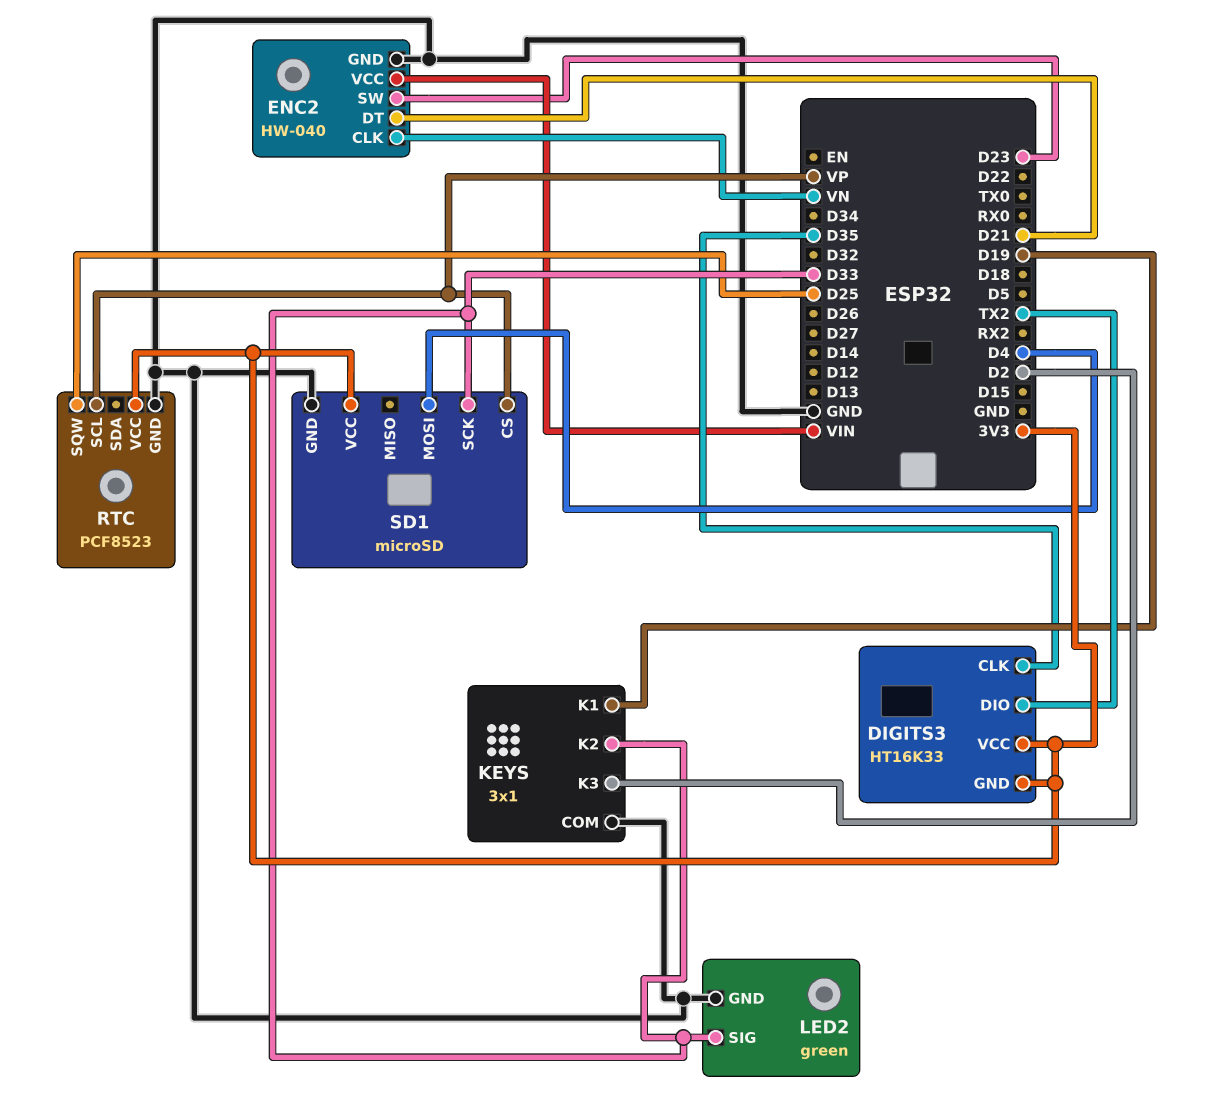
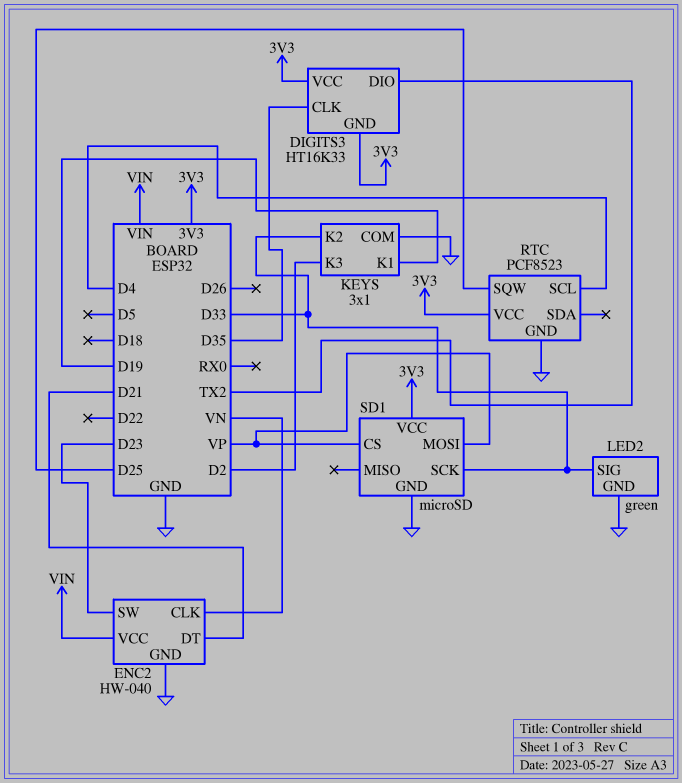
RTC pin SCL: VP -> D4
SD1 pin MOSI: D4 -> VP

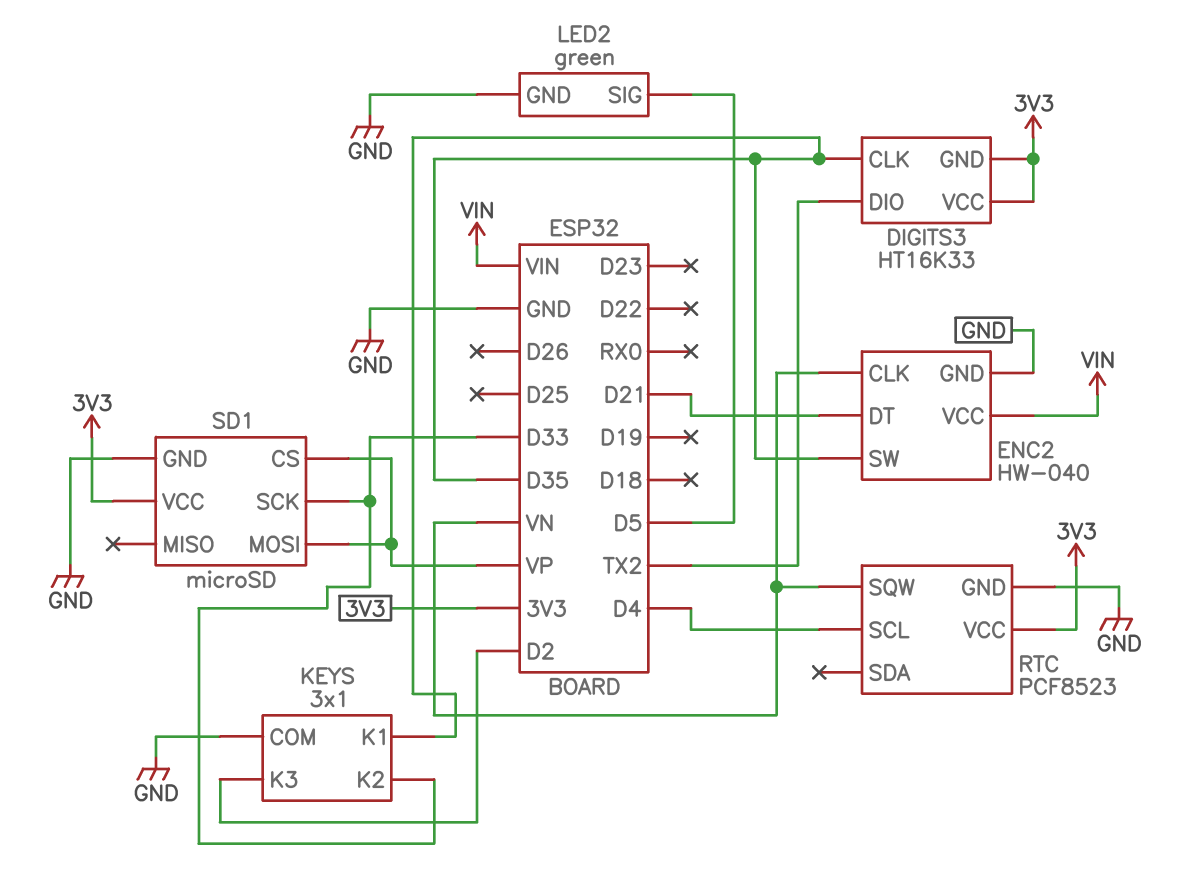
ENC2 pin SW: D23 -> D35
KEYS pin K1: D19 -> D35
LED2 pin SIG: D33 -> D5
RTC pin SQW: D25 -> VN

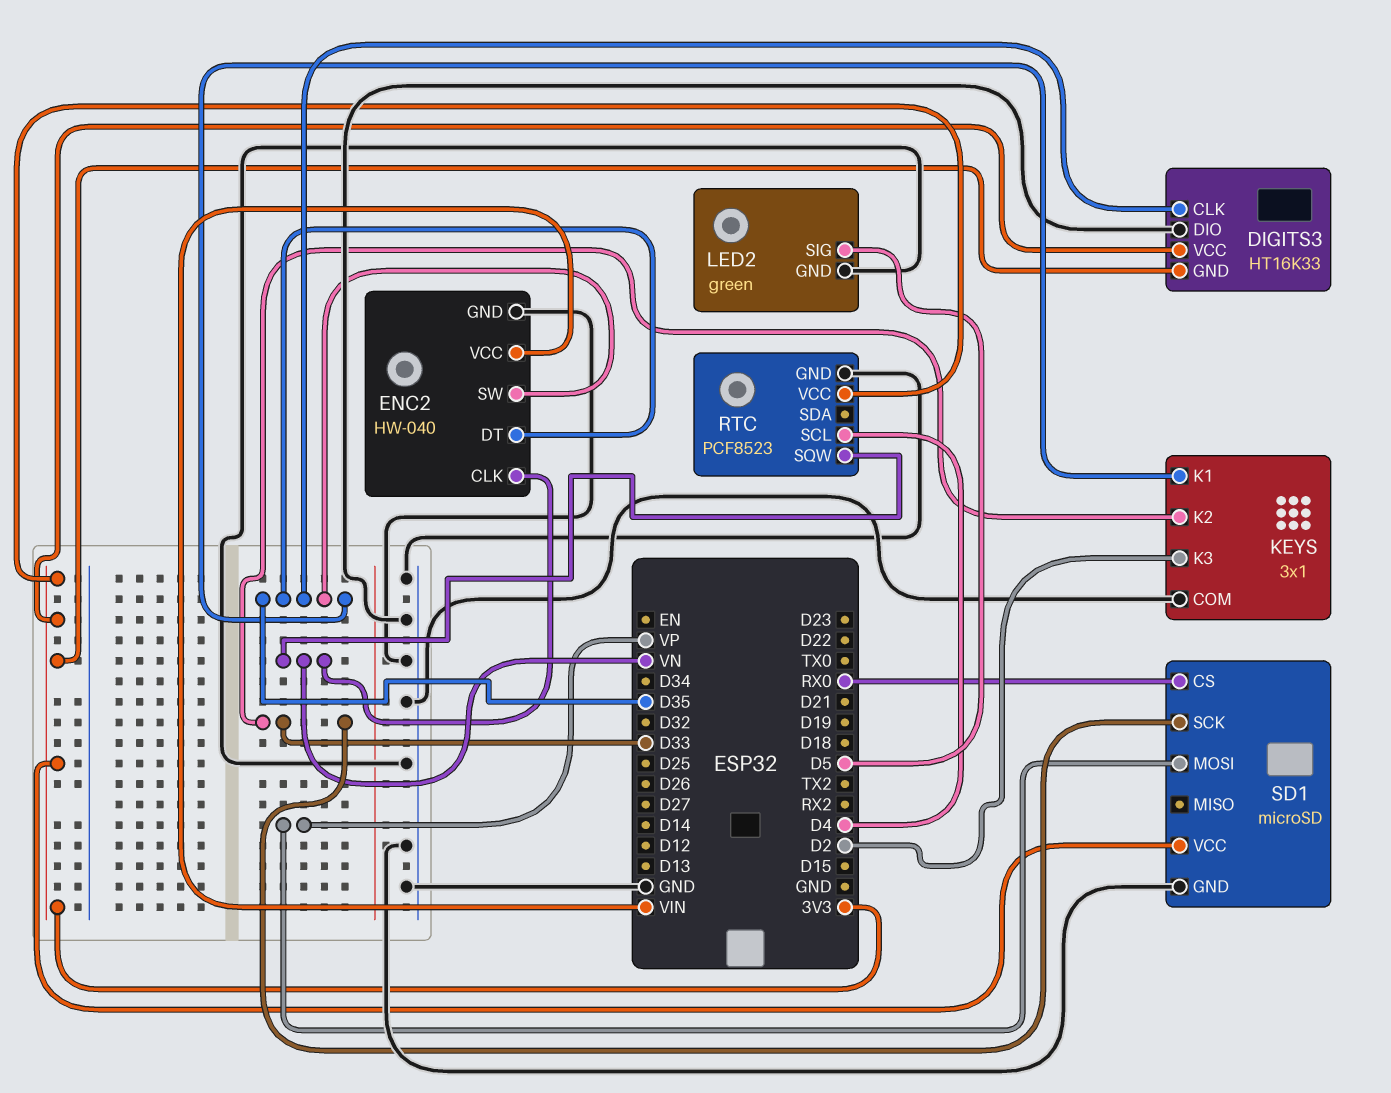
DIGITS3 pin DIO: TX2 -> GND
ENC2 pin DT: D21 -> D35
SD1 pin CS: VP -> RX0

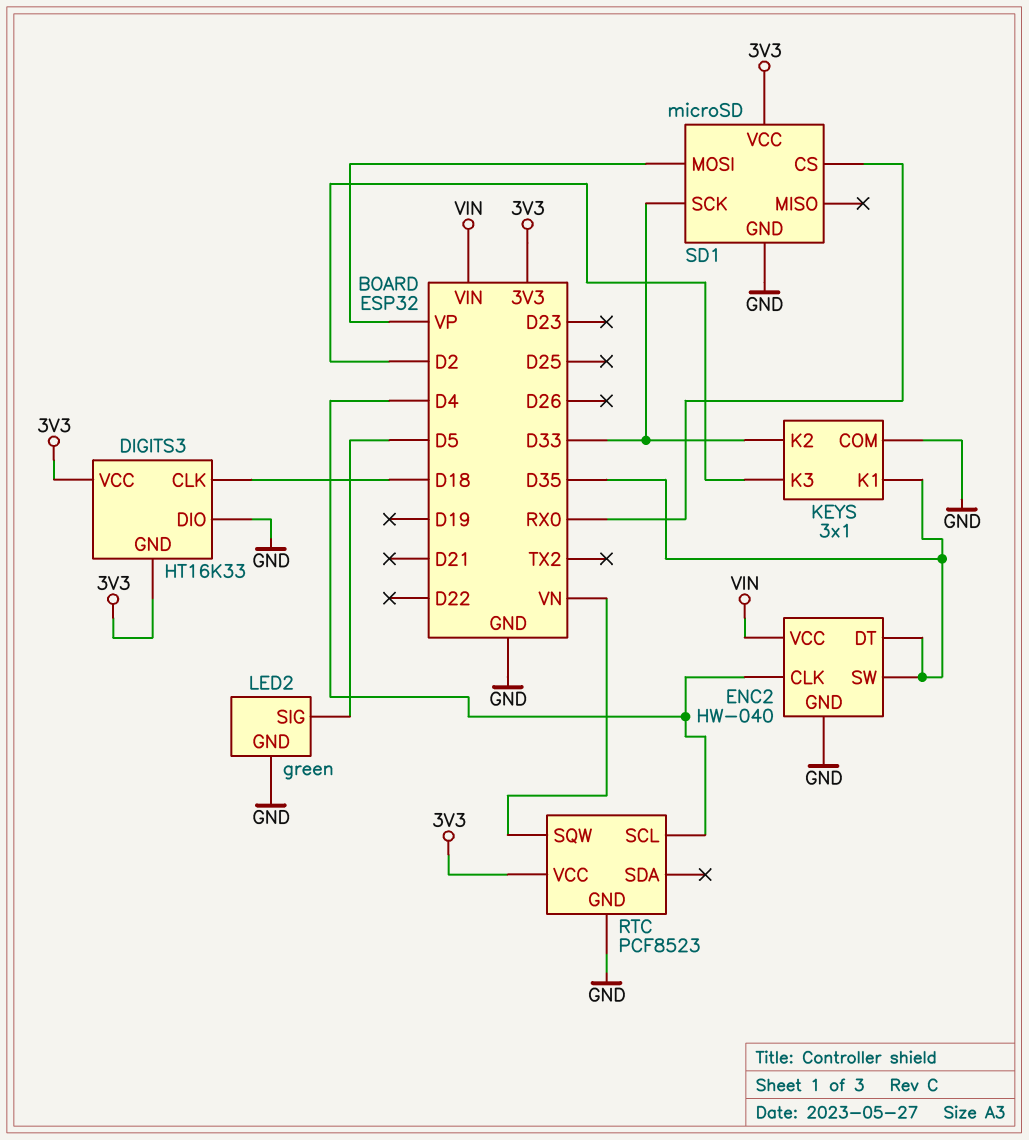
DIGITS3 pin CLK: D35 -> D18
ENC2 pin CLK: VN -> D4

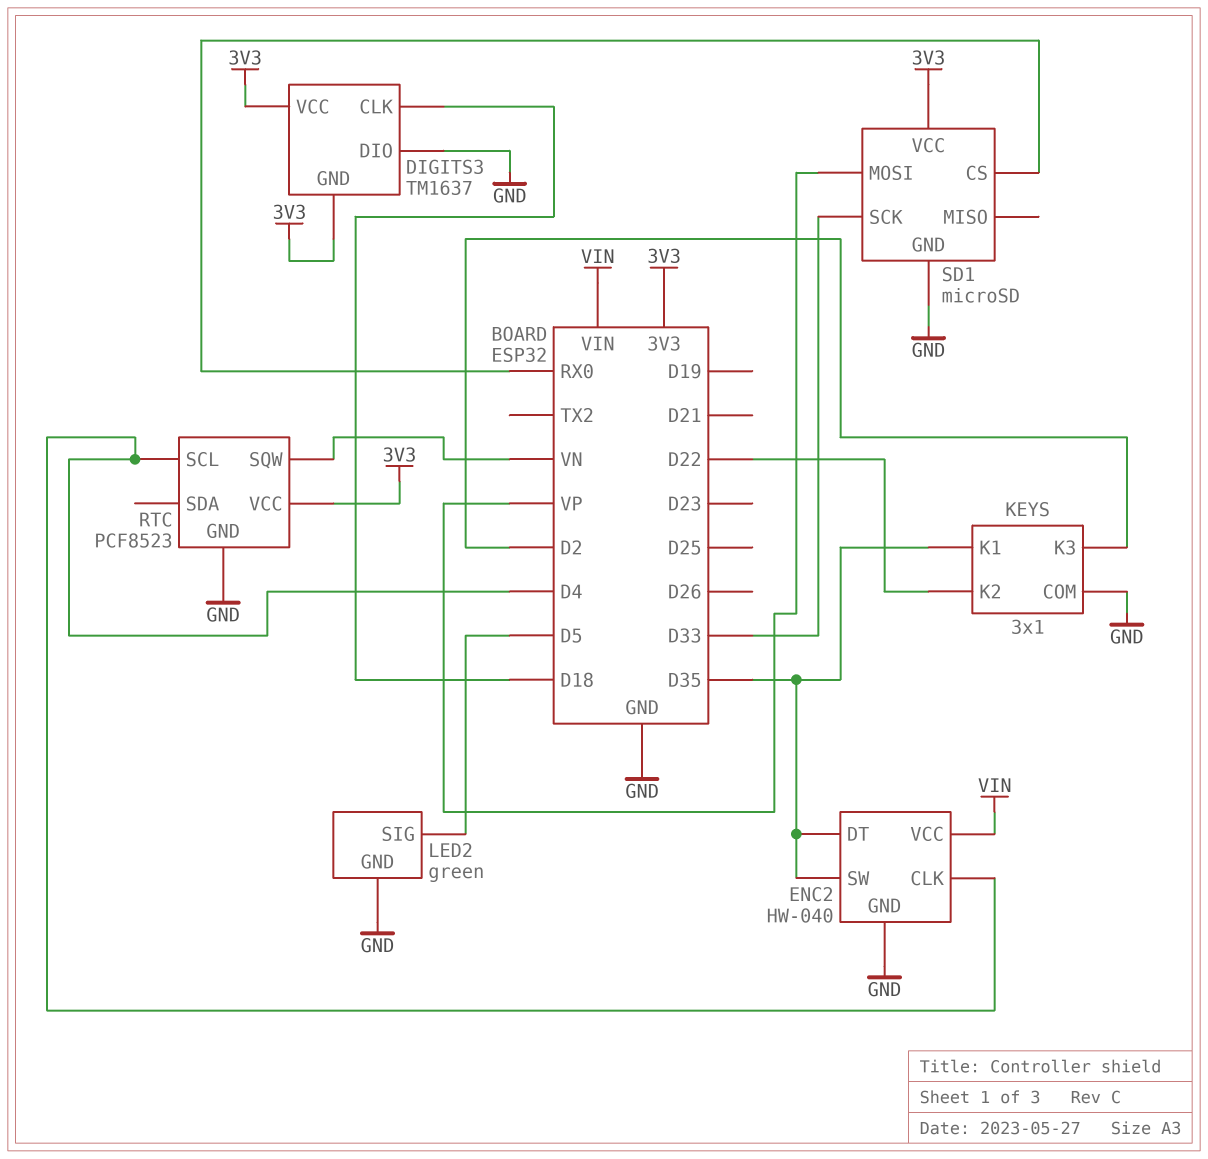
DIGITS3: HT16K33 -> TM1637
KEYS pin K2: D33 -> D22

